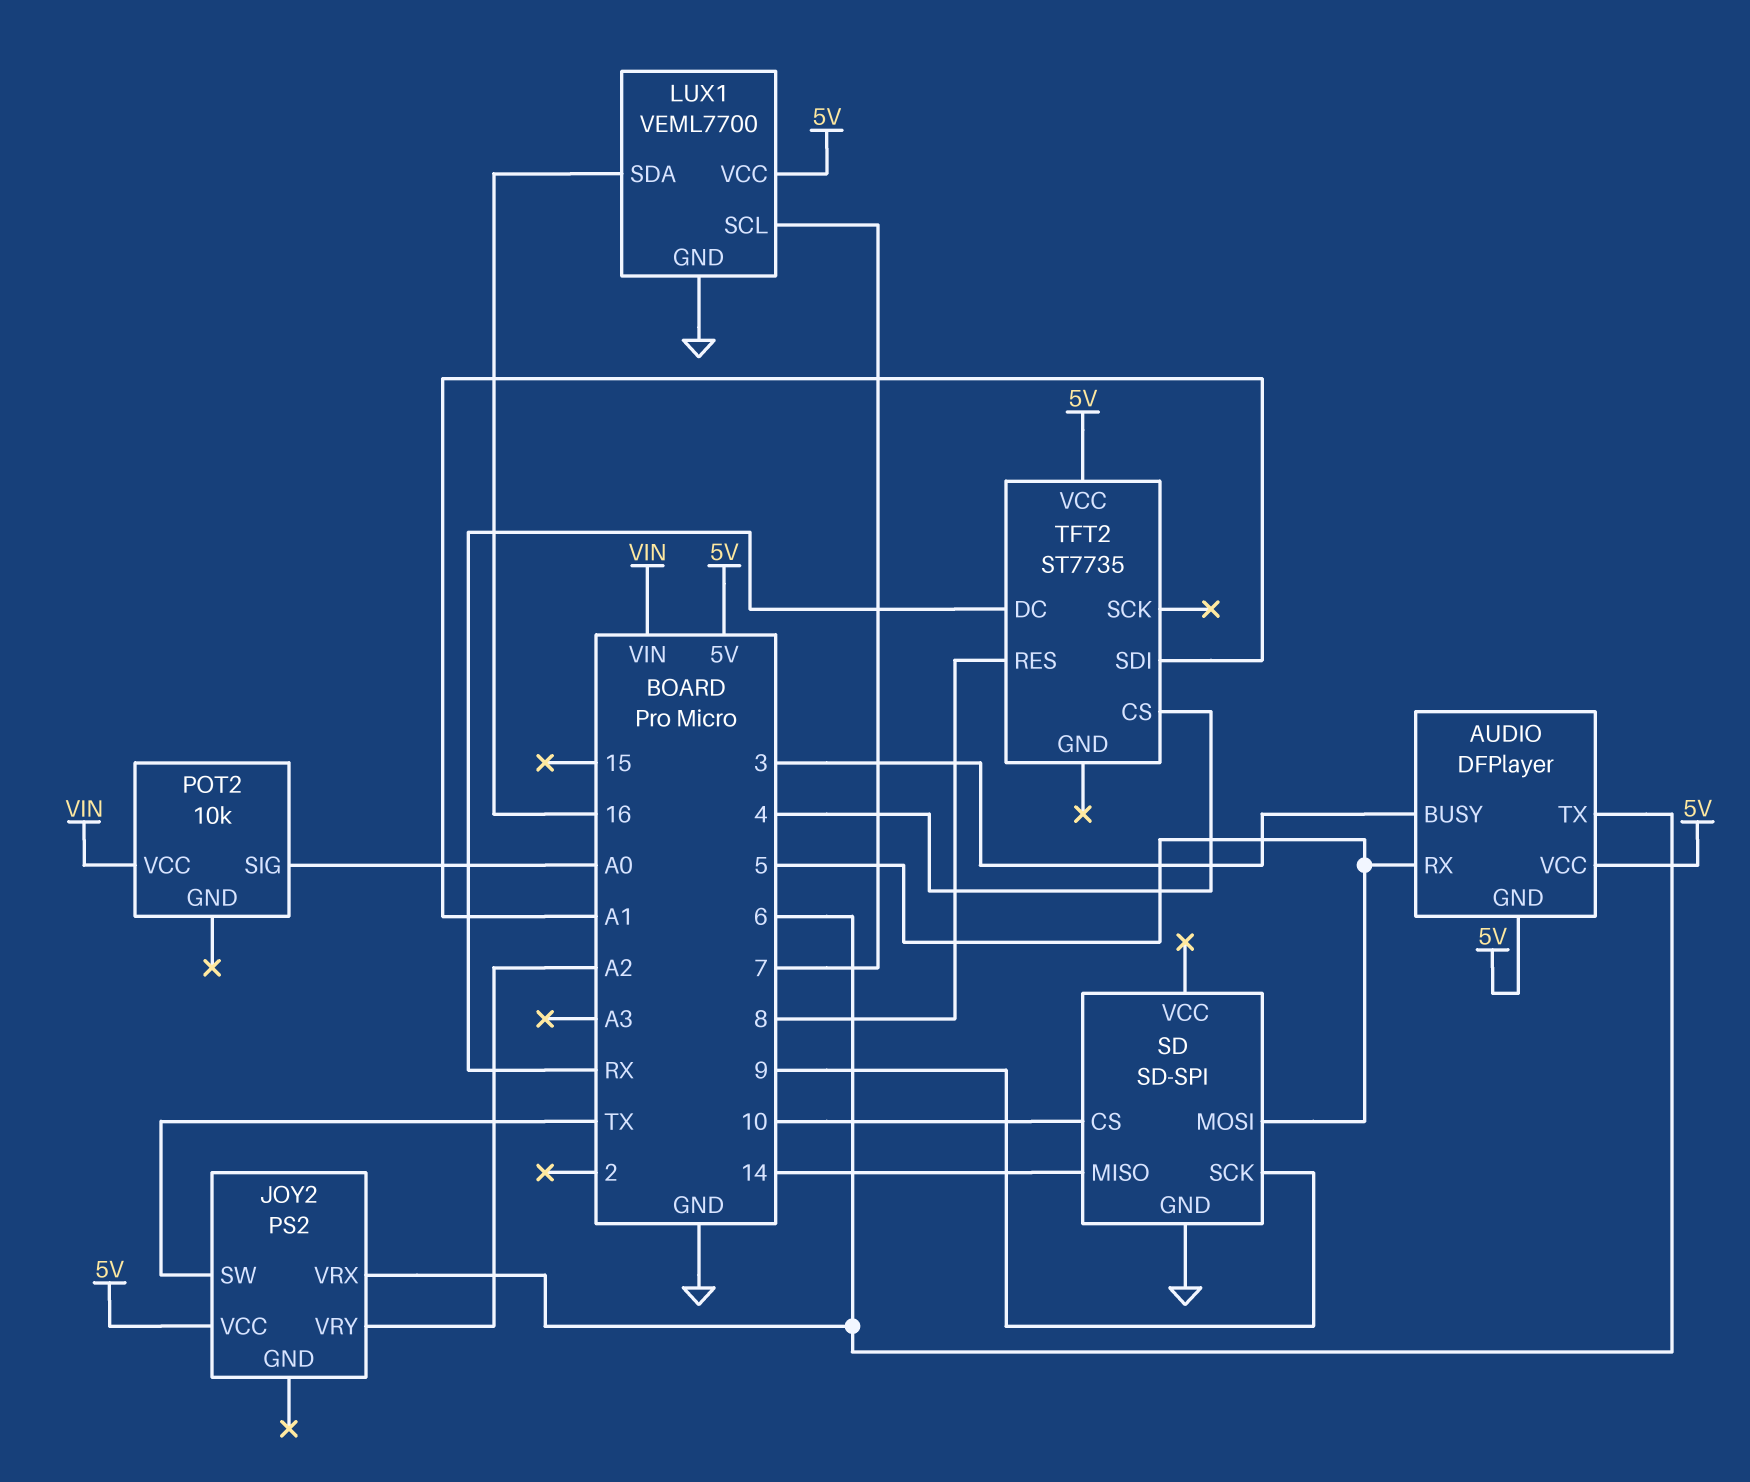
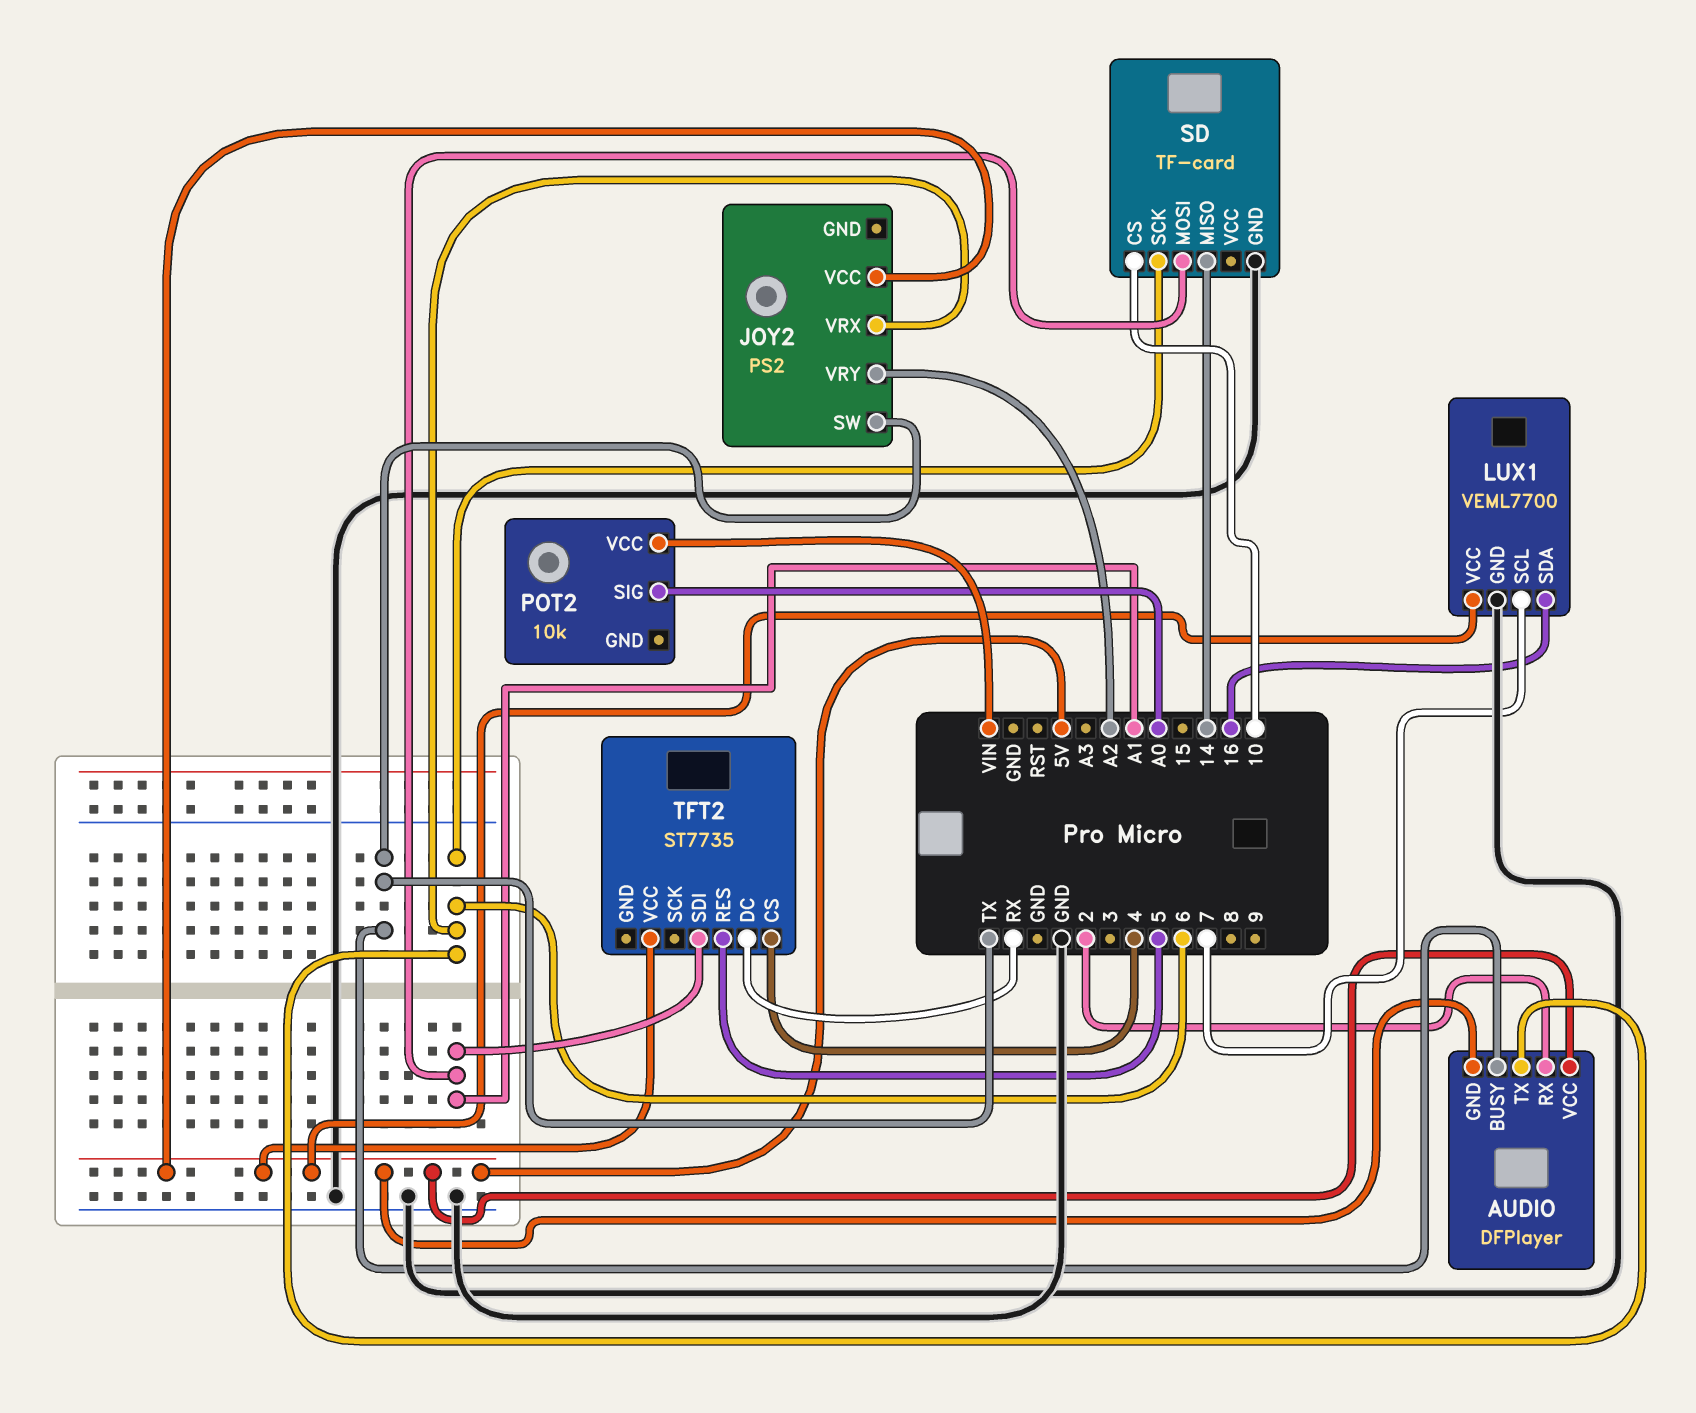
AUDIO pin BUSY: 3 -> TX
AUDIO pin RX: 5 -> 2
SD: SD-SPI -> TF-card
SD pin MOSI: 5 -> A1
SD pin SCK: 9 -> 6
TFT2 pin RES: 8 -> 5

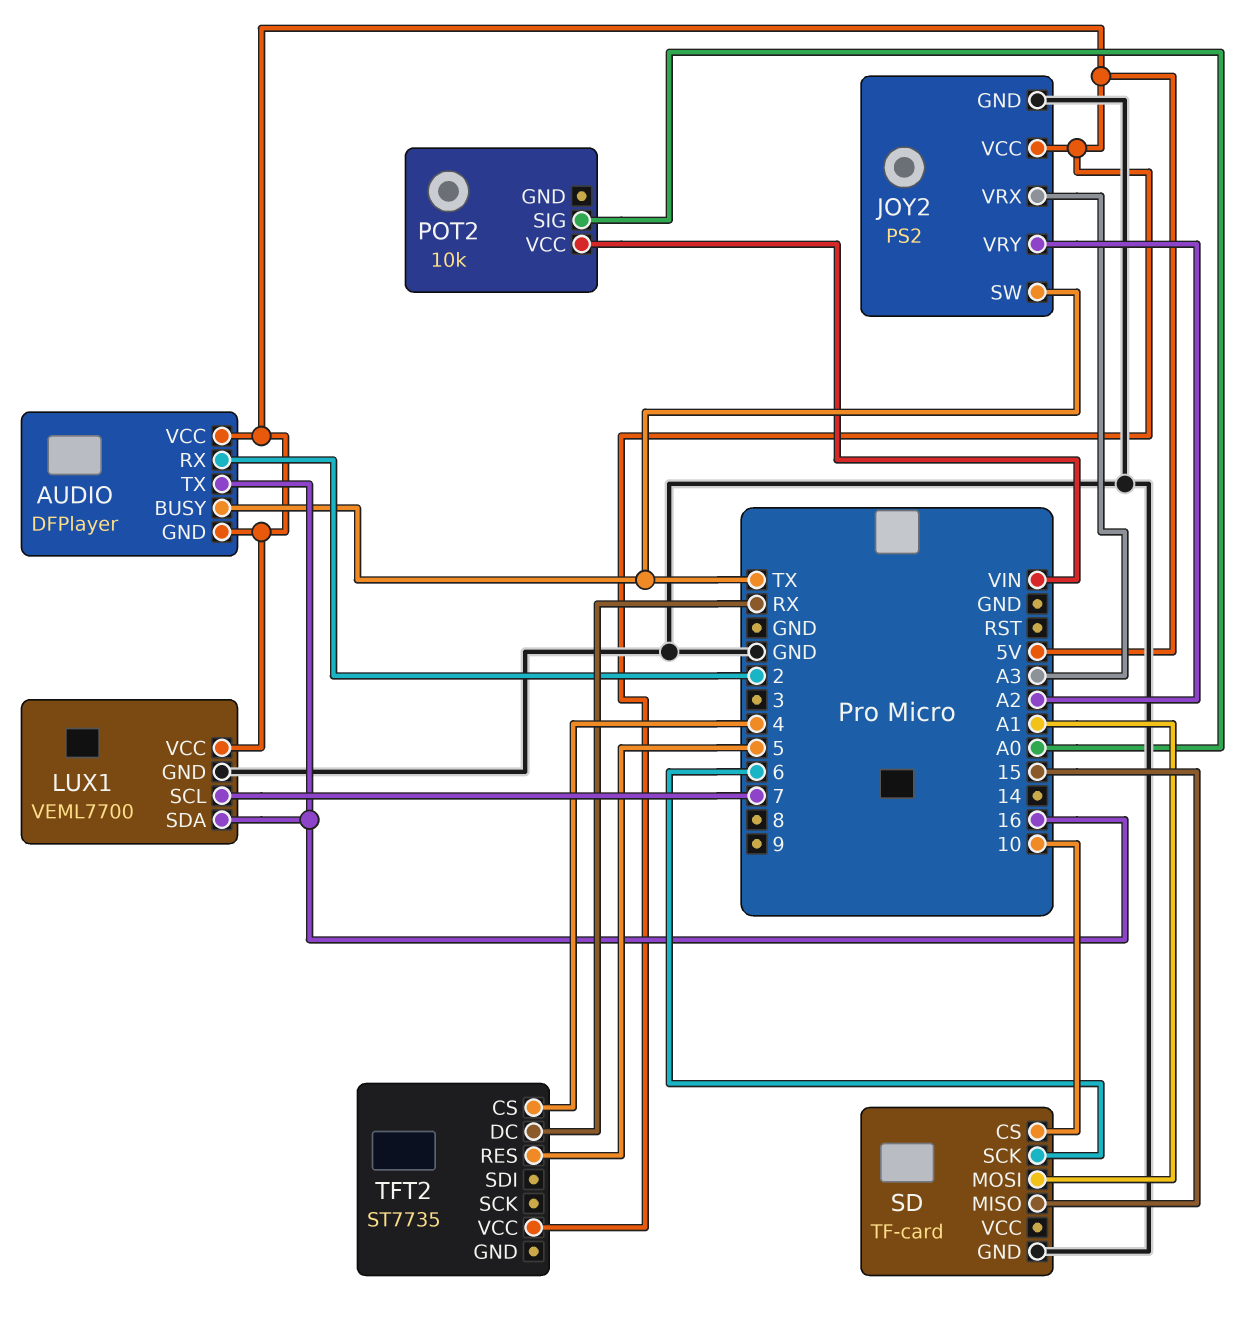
AUDIO pin TX: 6 -> 16
JOY2 pin GND: none -> GND
JOY2 pin VRX: 6 -> A3
SD pin MISO: 14 -> 15
TFT2 pin SDI: A1 -> none

